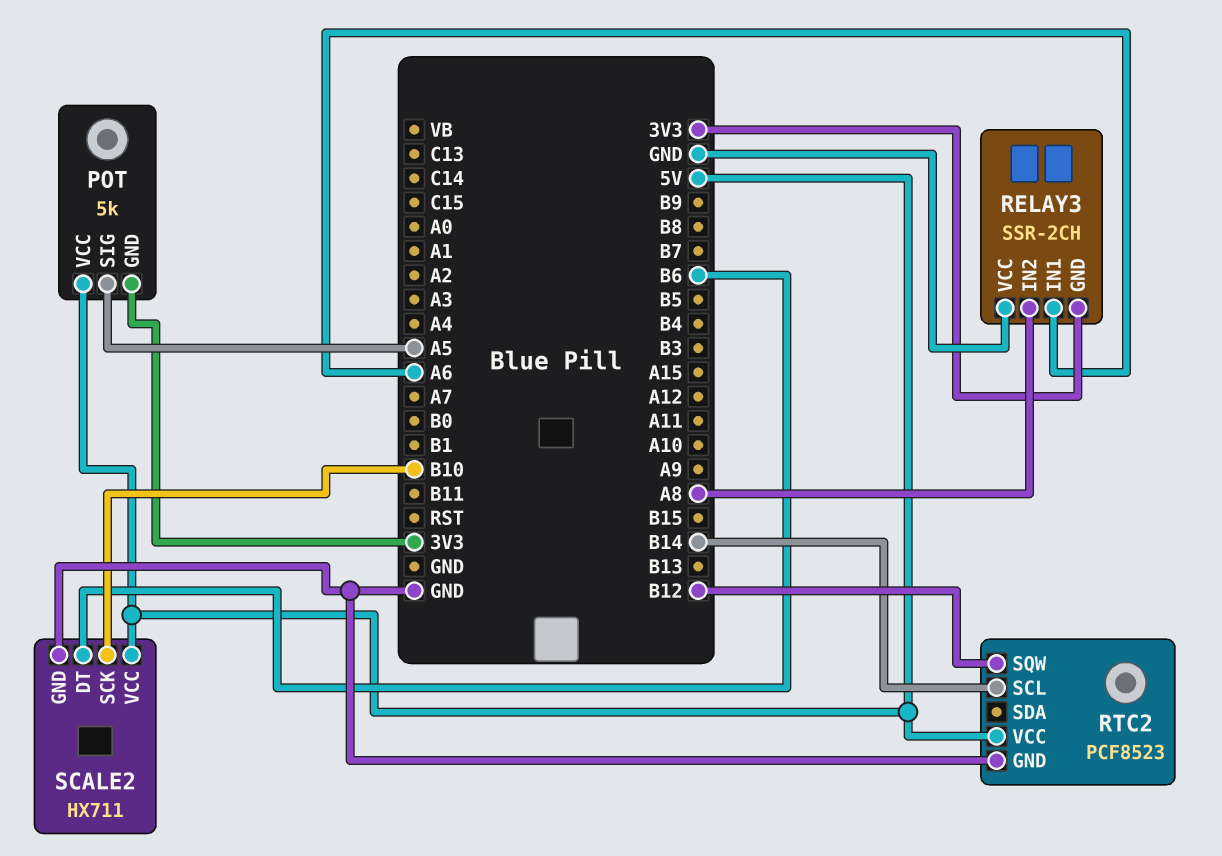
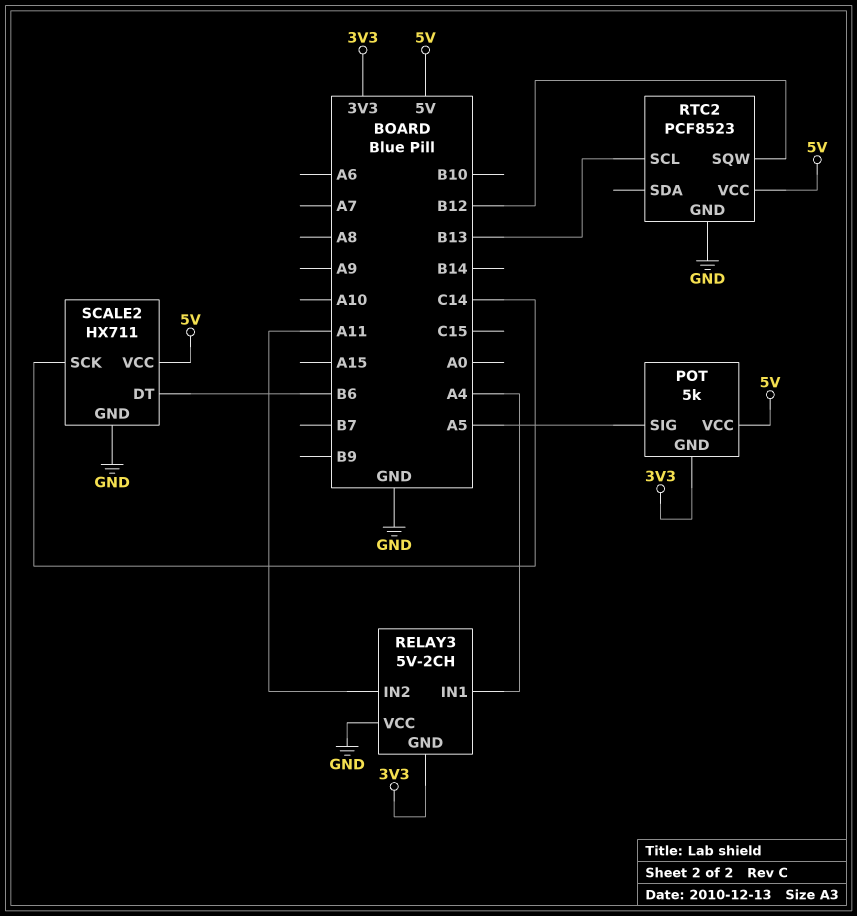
RELAY3: SSR-2CH -> 5V-2CH
RELAY3 pin IN1: A6 -> A4
RELAY3 pin IN2: A8 -> A11
RTC2 pin SCL: B14 -> B13
SCALE2 pin SCK: B10 -> C14

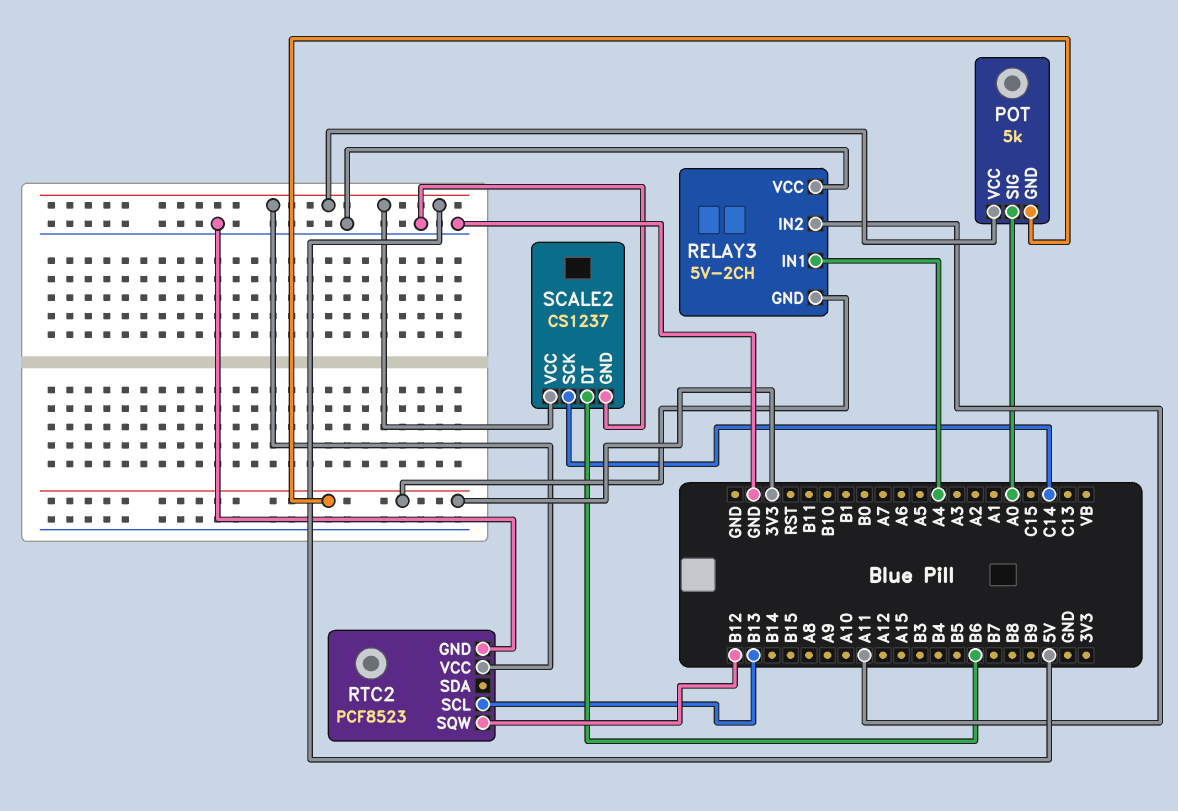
POT pin SIG: A5 -> A0
SCALE2: HX711 -> CS1237

